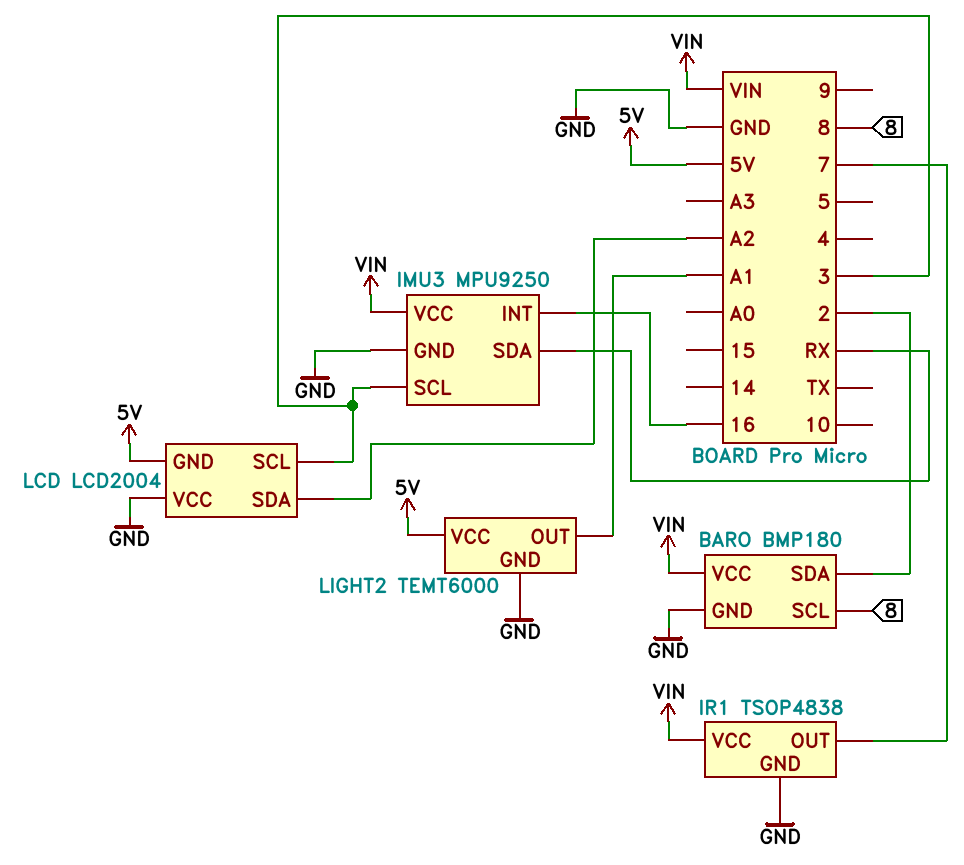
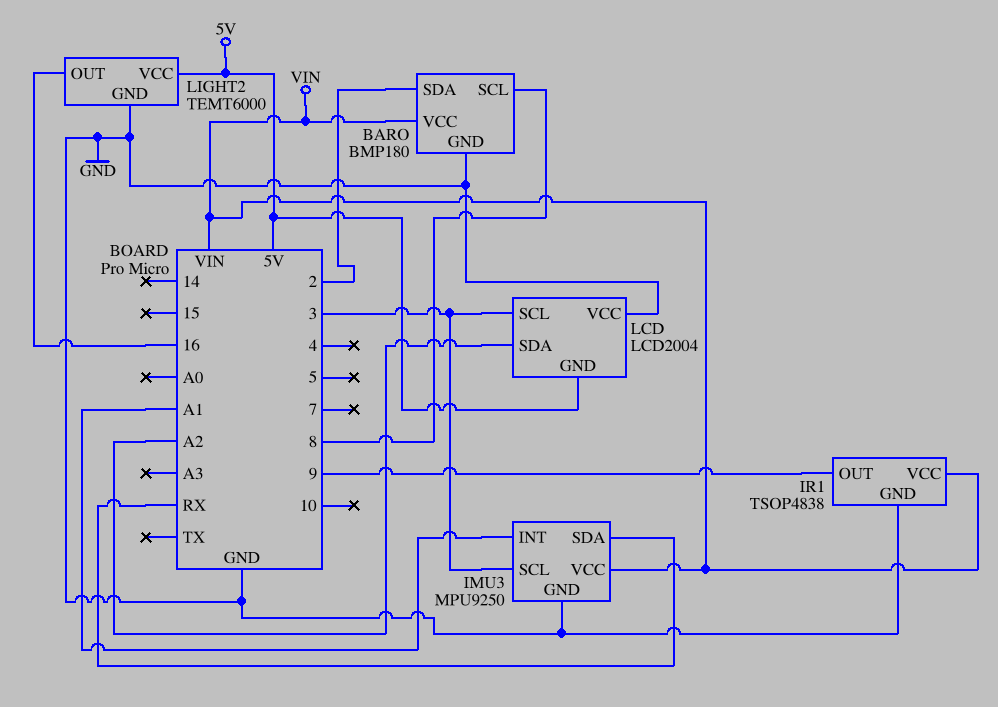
IMU3 pin INT: 16 -> A1
IR1 pin OUT: 7 -> 9
LIGHT2 pin OUT: A1 -> 16

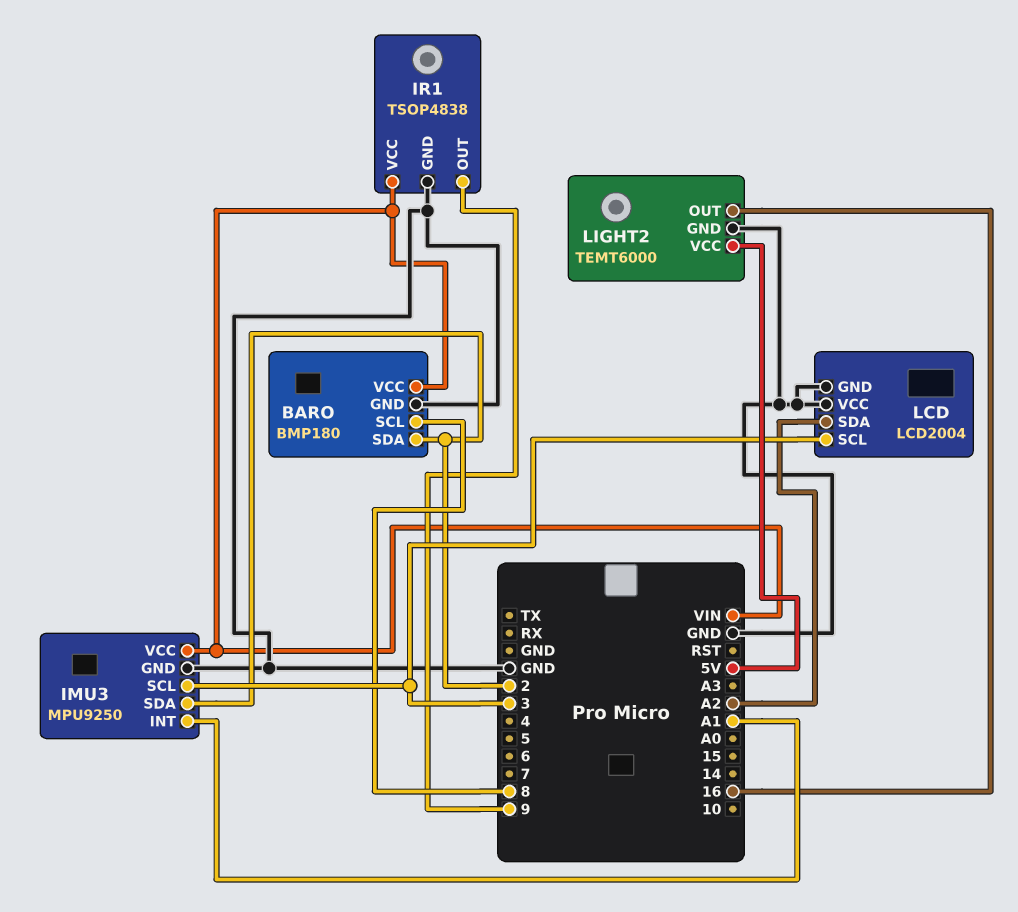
IMU3 pin SDA: RX -> 2
LCD pin GND: 5V -> GND

